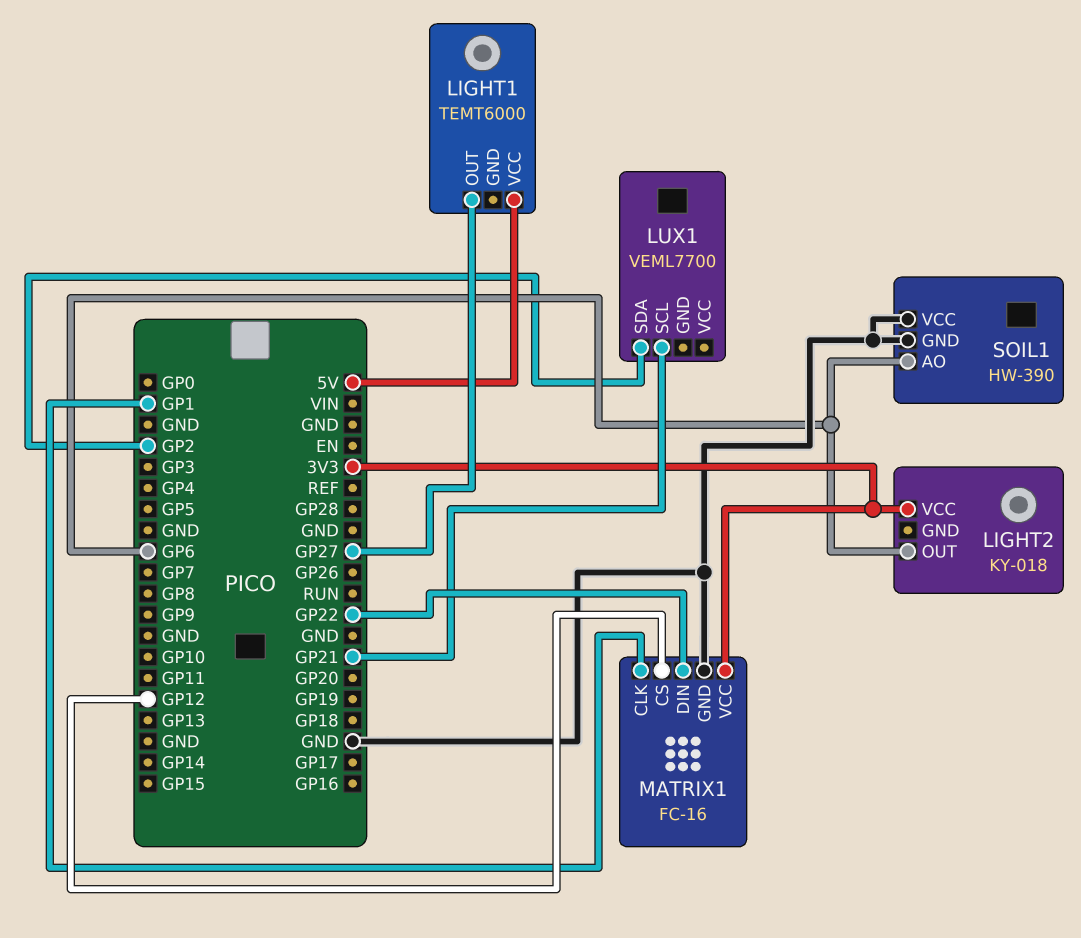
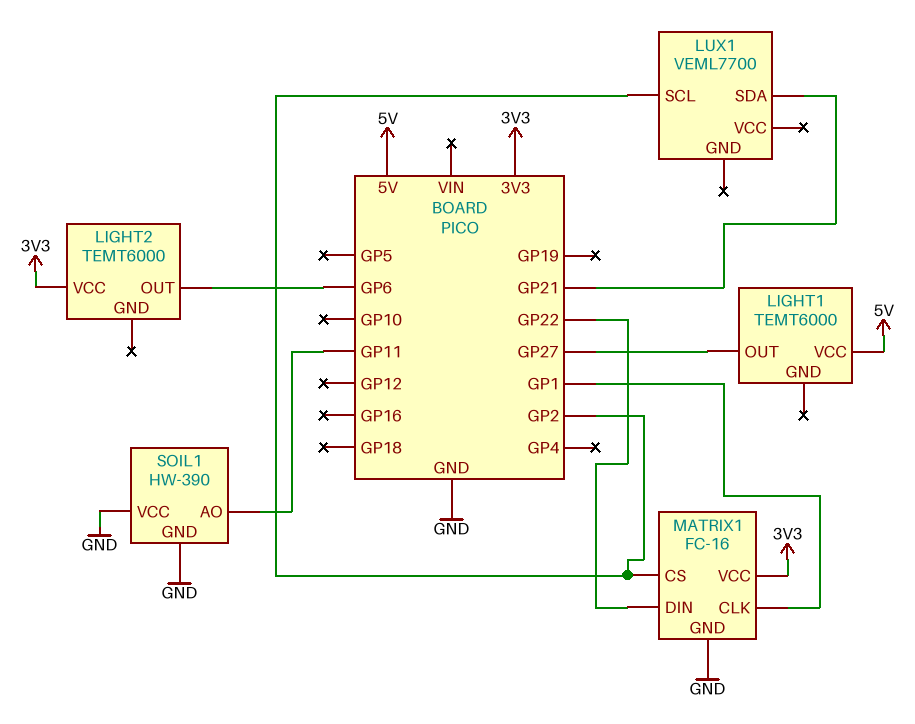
LIGHT2: KY-018 -> TEMT6000
LUX1 pin SCL: GP21 -> GP2
LUX1 pin SDA: GP2 -> GP21
MATRIX1 pin CS: GP12 -> GP2
SOIL1 pin AO: GP6 -> GP11

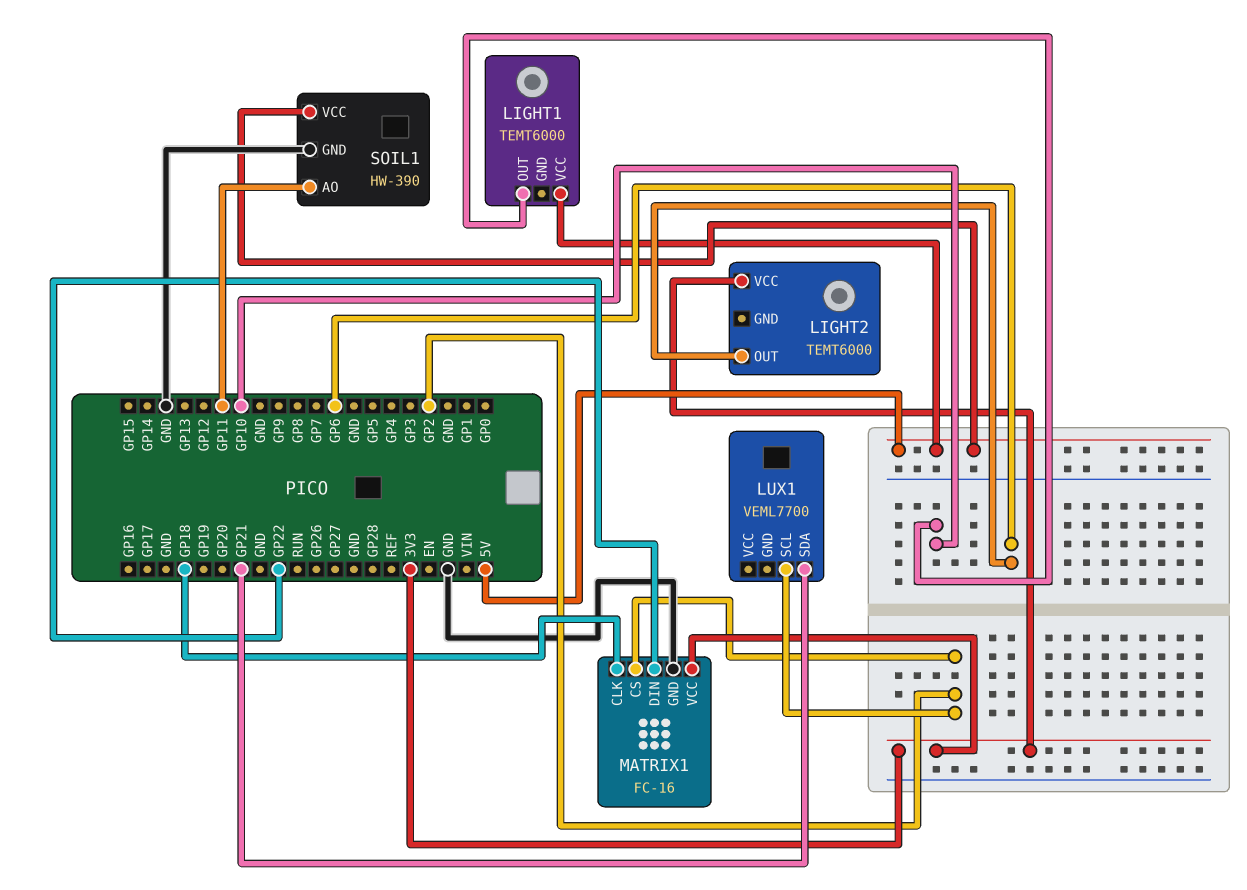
LIGHT1 pin OUT: GP27 -> GP10
MATRIX1 pin CLK: GP1 -> GP18
SOIL1 pin VCC: GND -> 5V

